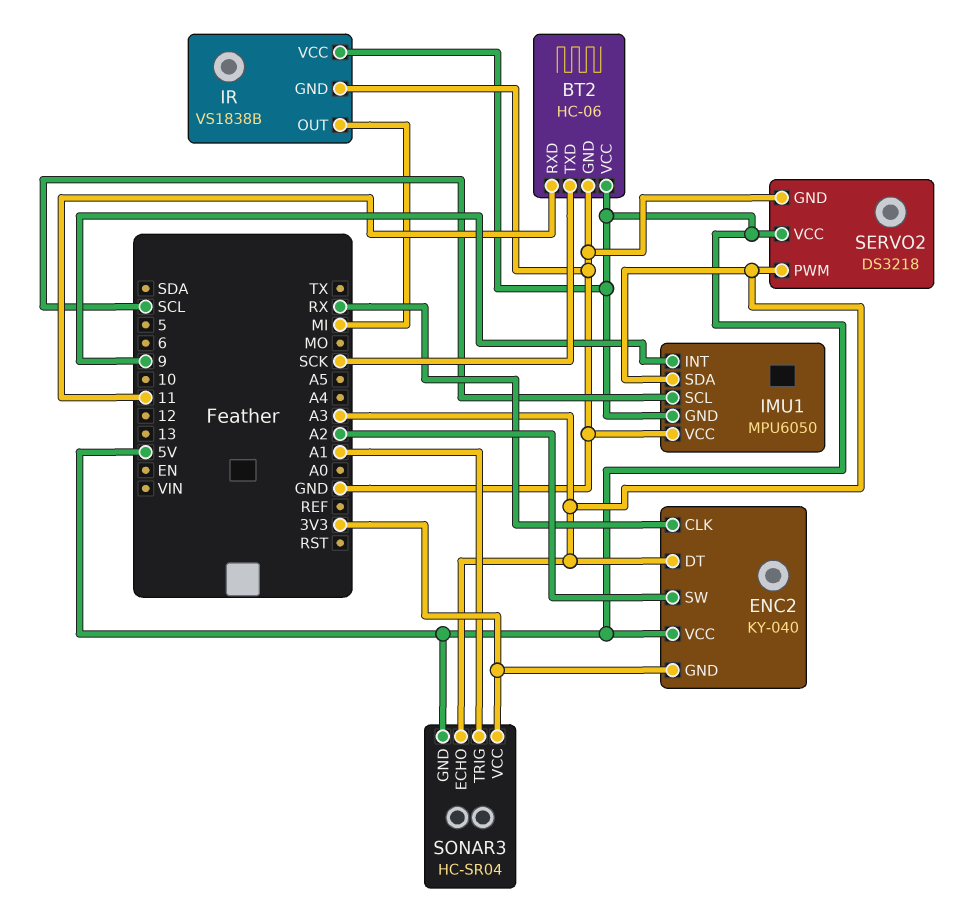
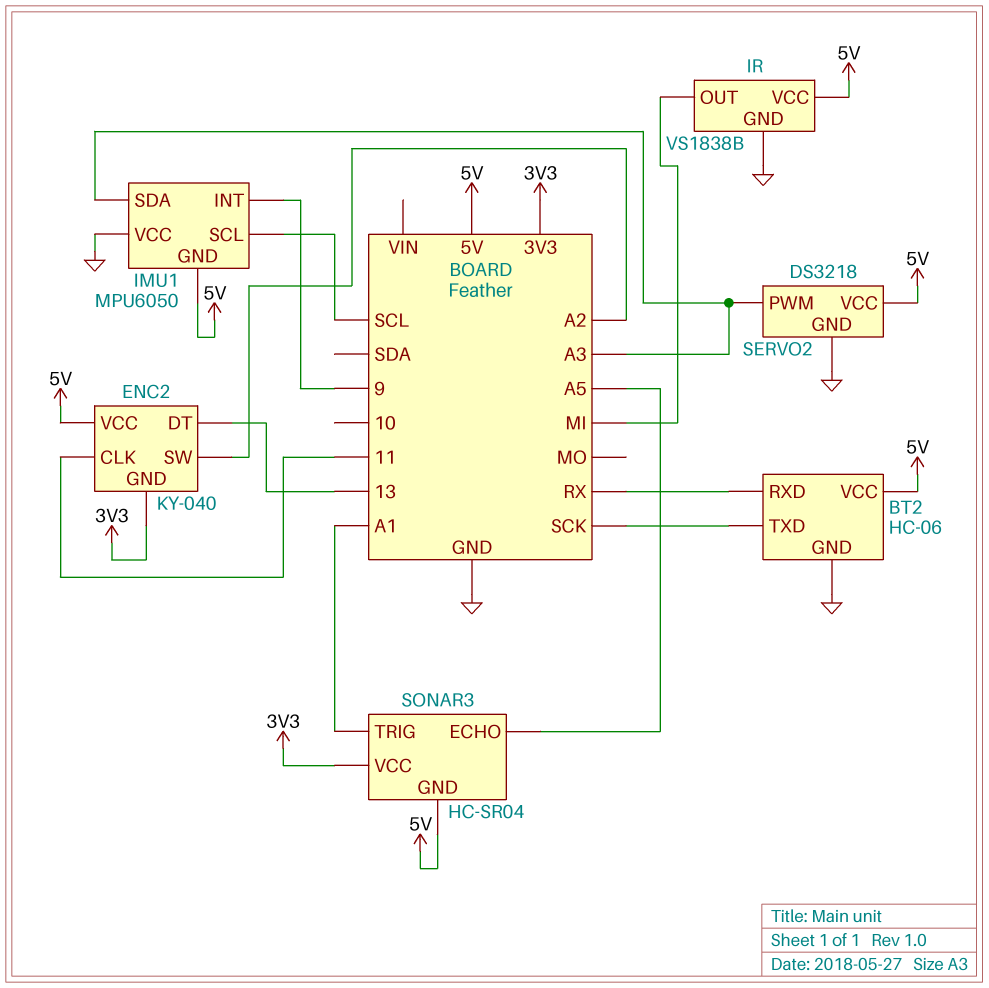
BT2 pin RXD: 11 -> RX
ENC2 pin CLK: RX -> 11
ENC2 pin DT: A3 -> 13
SONAR3 pin ECHO: A3 -> A5

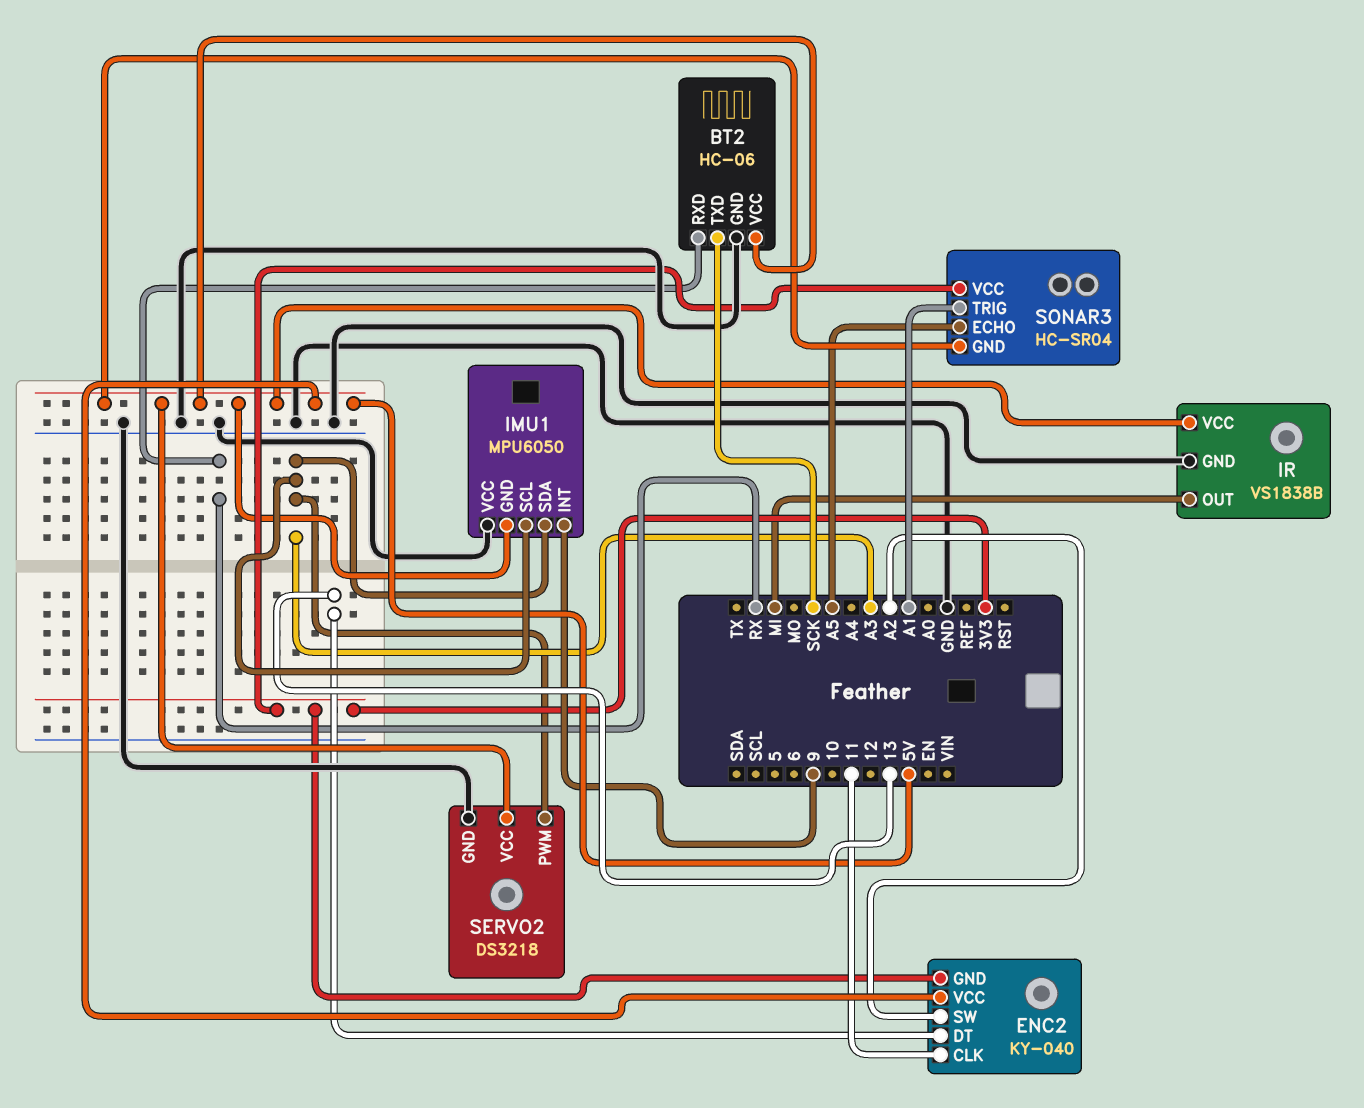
IMU1 pin SCL: SCL -> A3

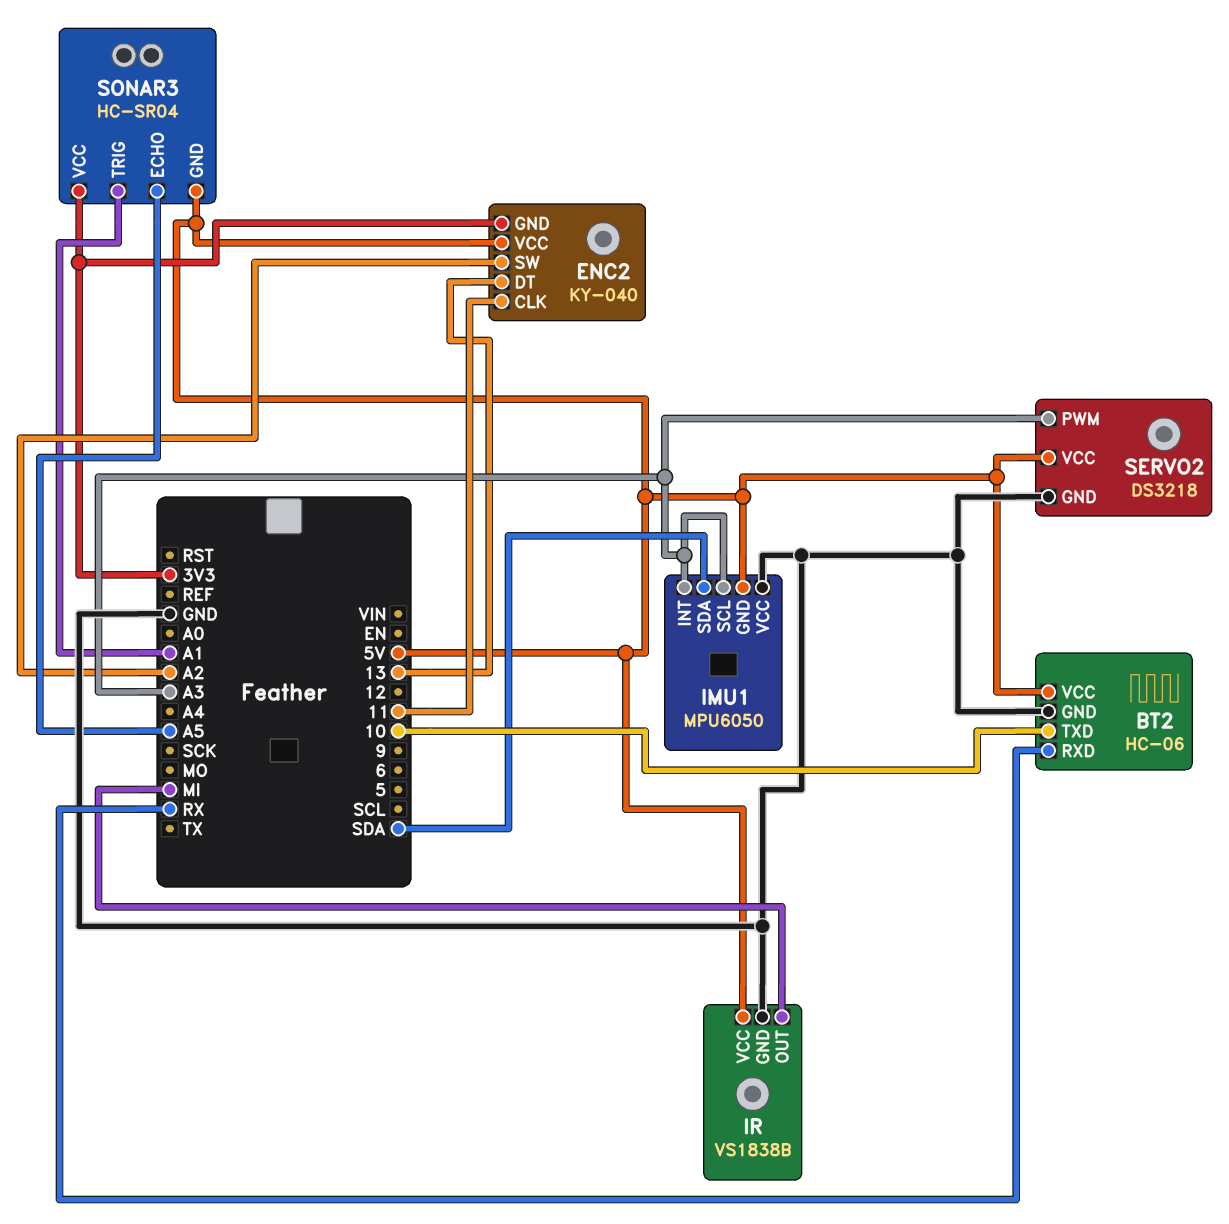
BT2 pin TXD: SCK -> 10
IMU1 pin INT: 9 -> A3
IMU1 pin SDA: A3 -> SDA

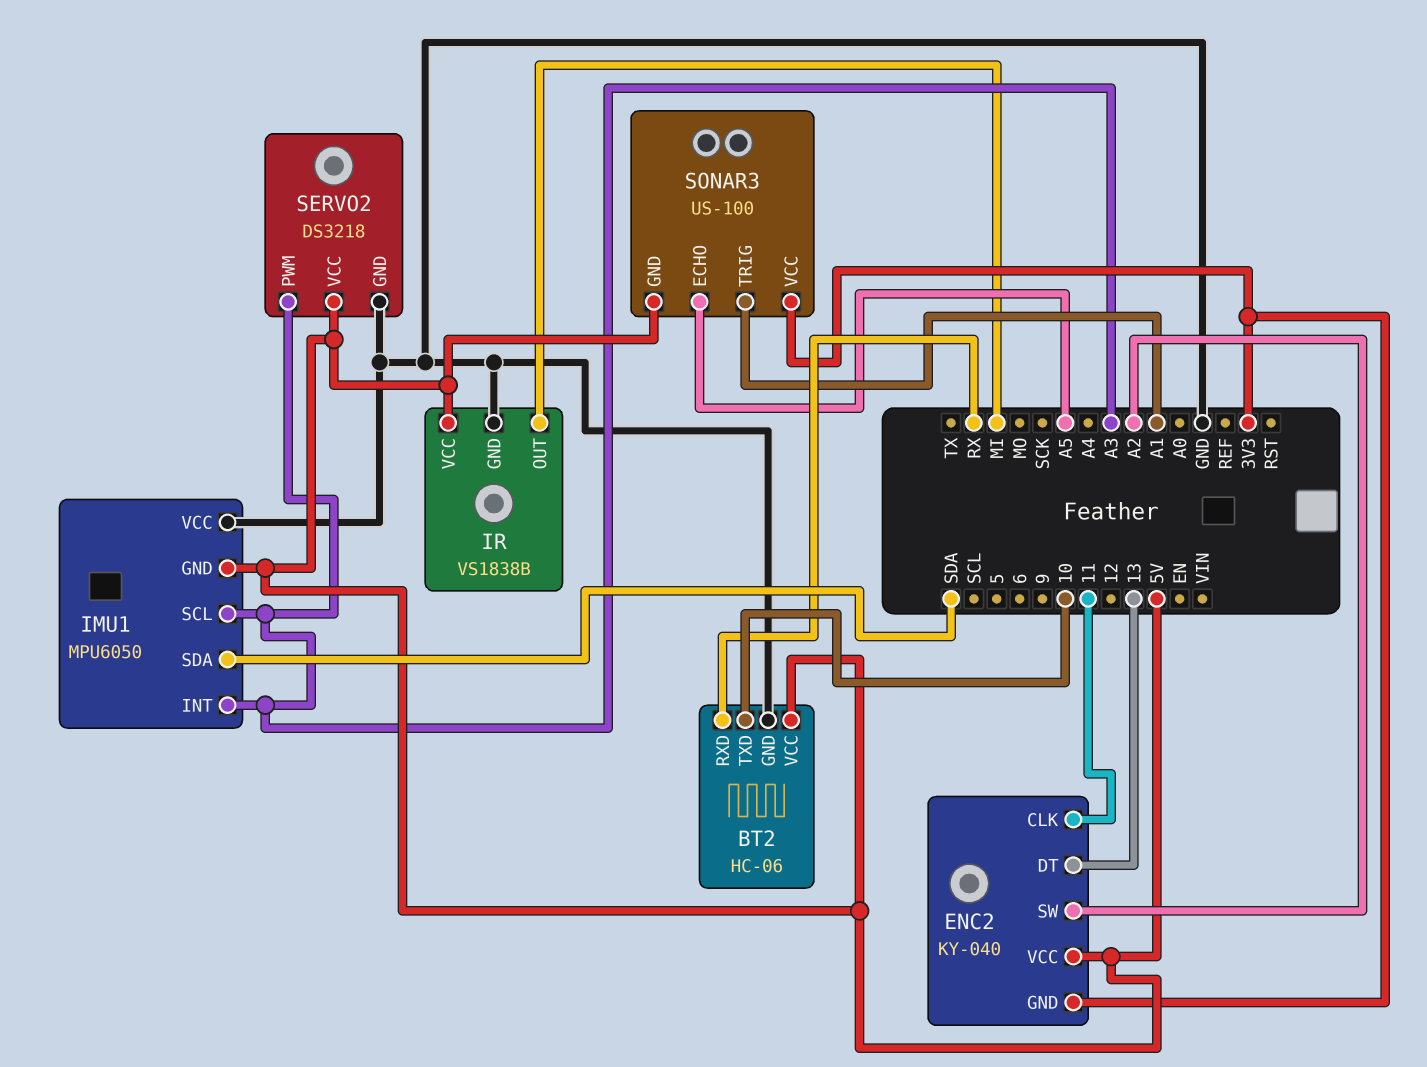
SONAR3: HC-SR04 -> US-100

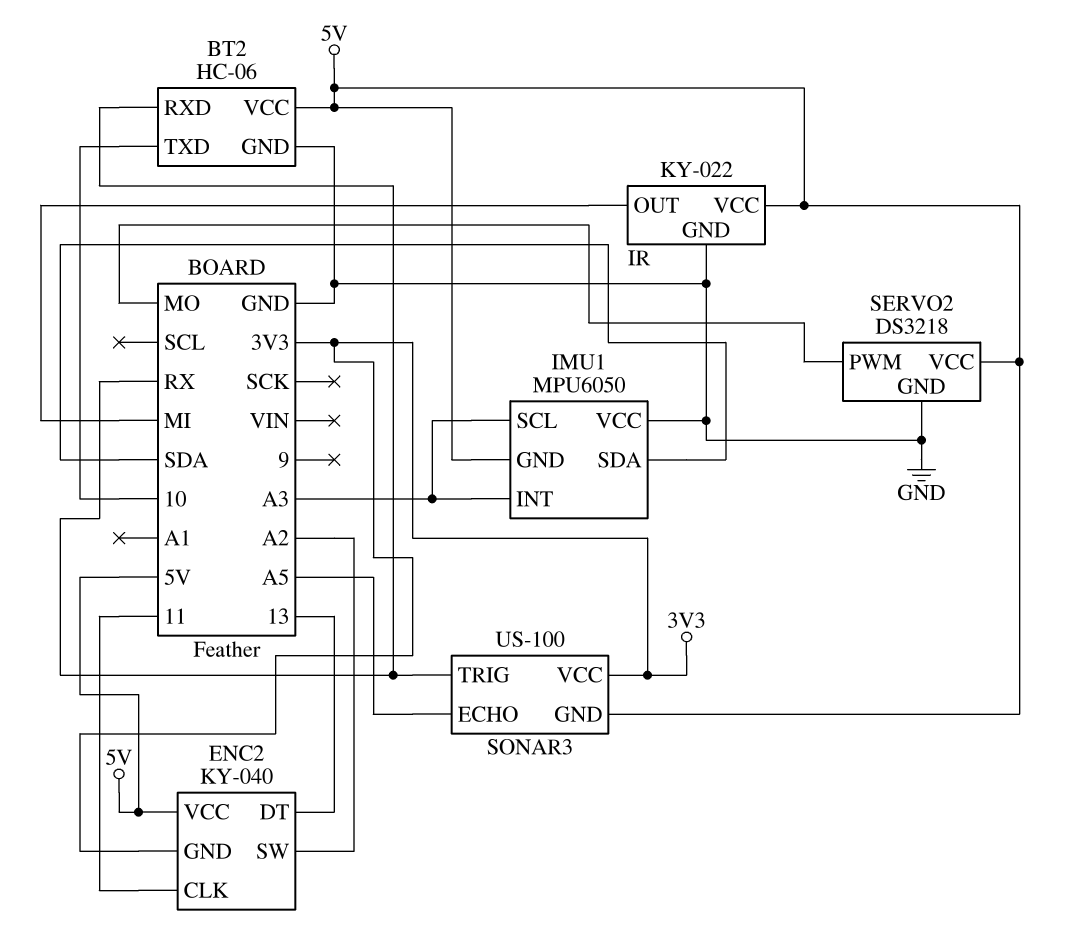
IR: VS1838B -> KY-022
SERVO2 pin PWM: A3 -> MO
SONAR3 pin TRIG: A1 -> RX

